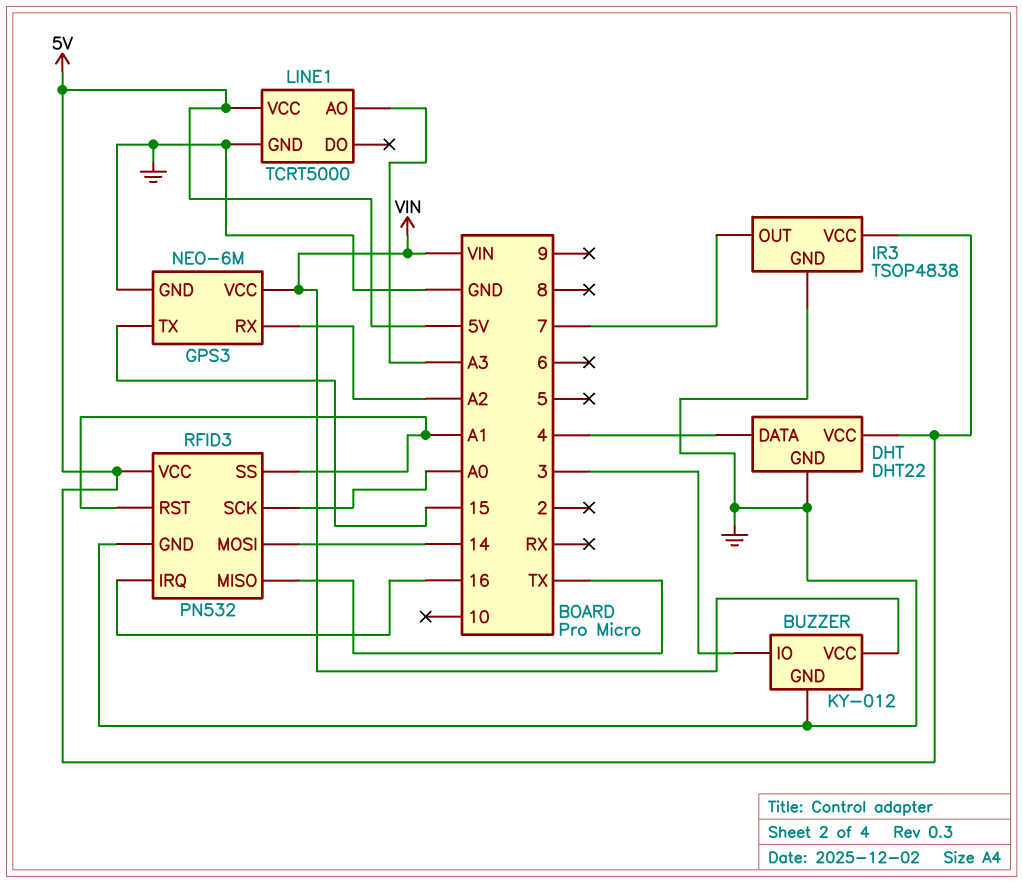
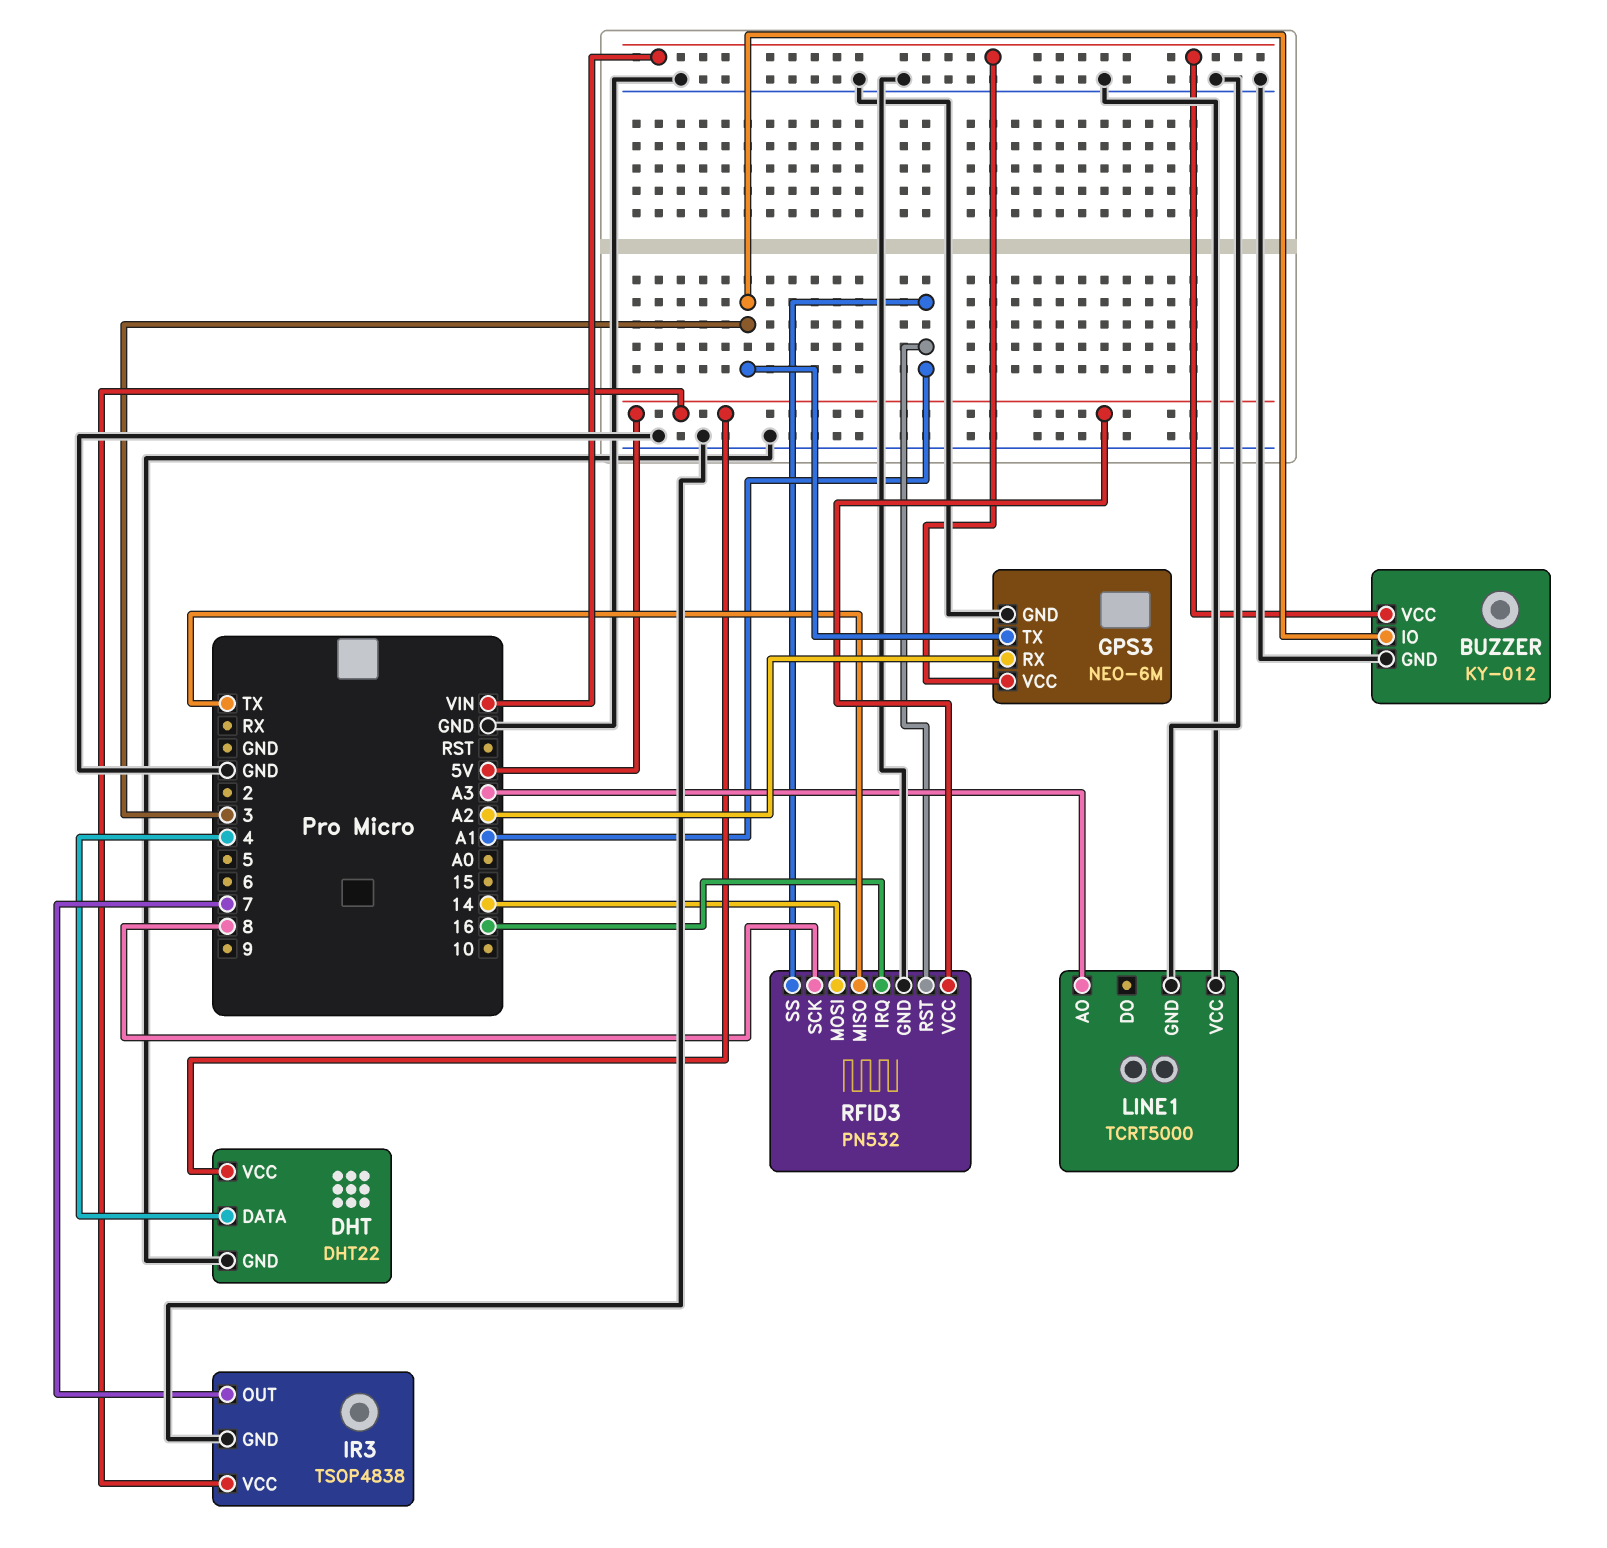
GPS3 pin TX: 15 -> 3
LINE1 pin VCC: 5V -> GND
RFID3 pin SCK: A0 -> 8

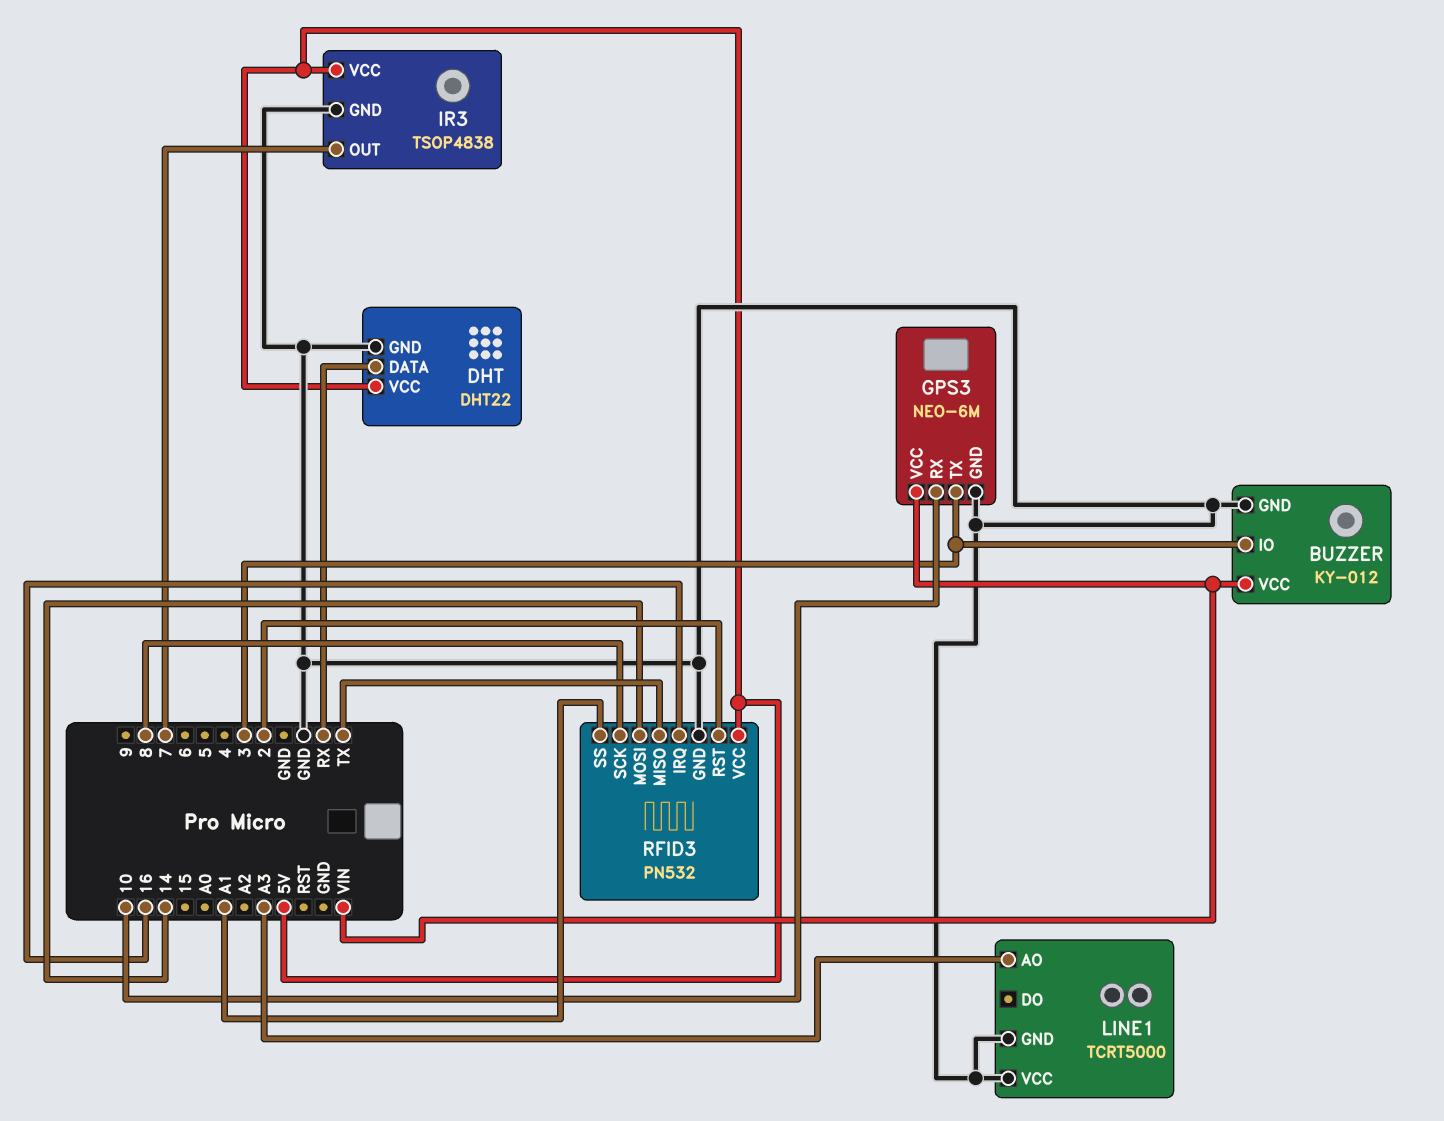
DHT pin DATA: 4 -> RX
GPS3 pin RX: A2 -> 10
RFID3 pin RST: A1 -> 2

